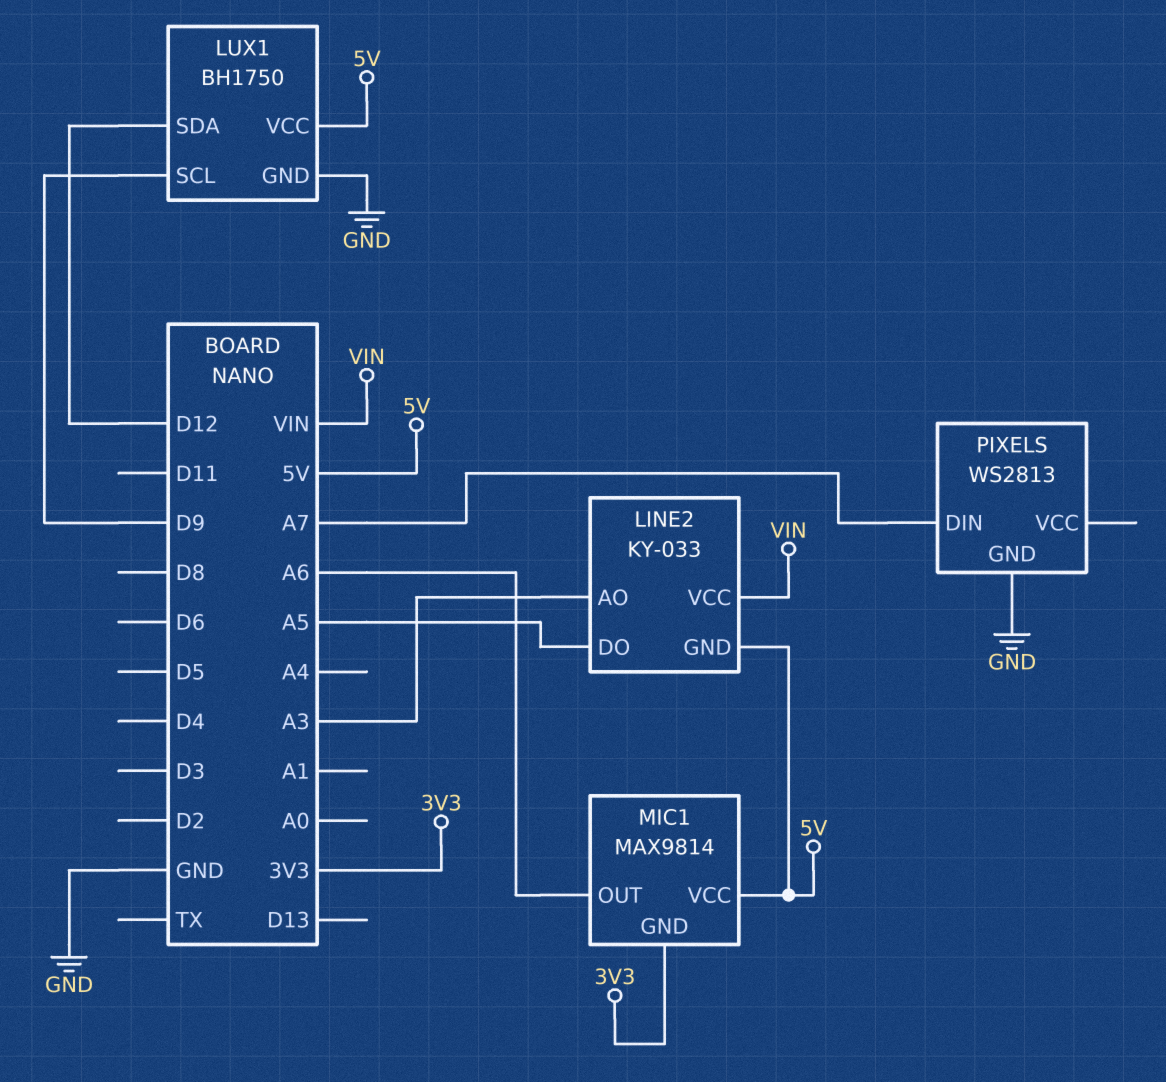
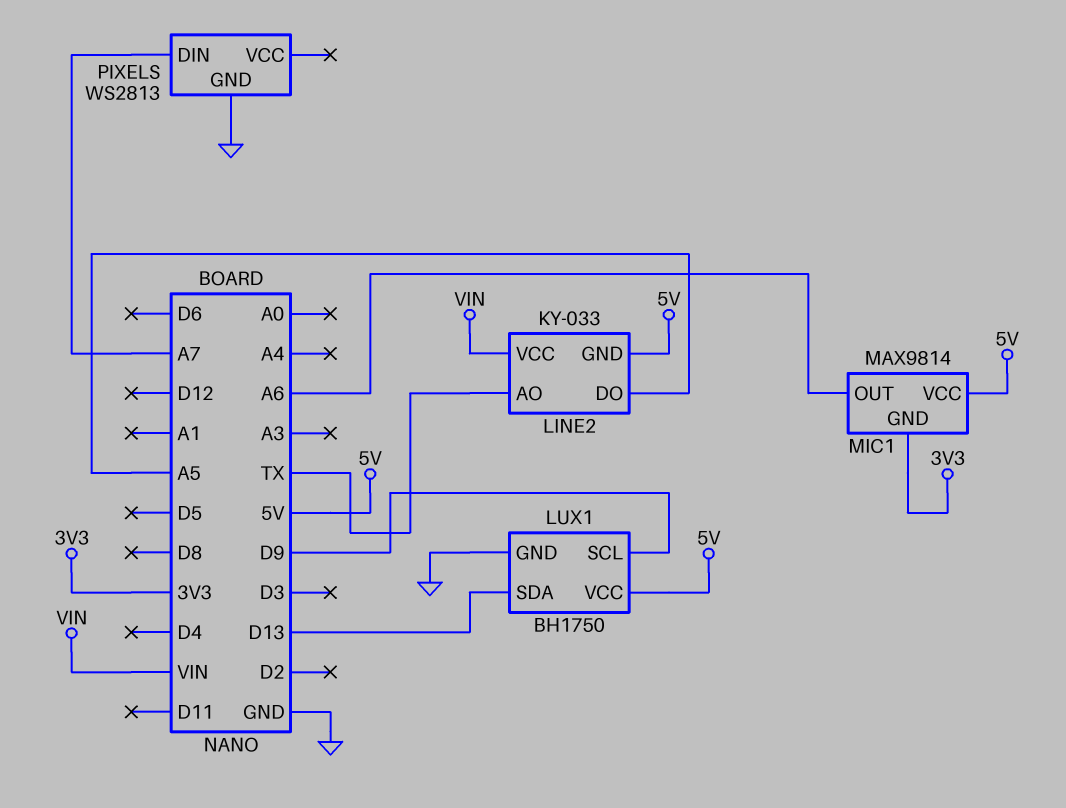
LINE2 pin AO: A3 -> TX
LUX1 pin SDA: D12 -> D13

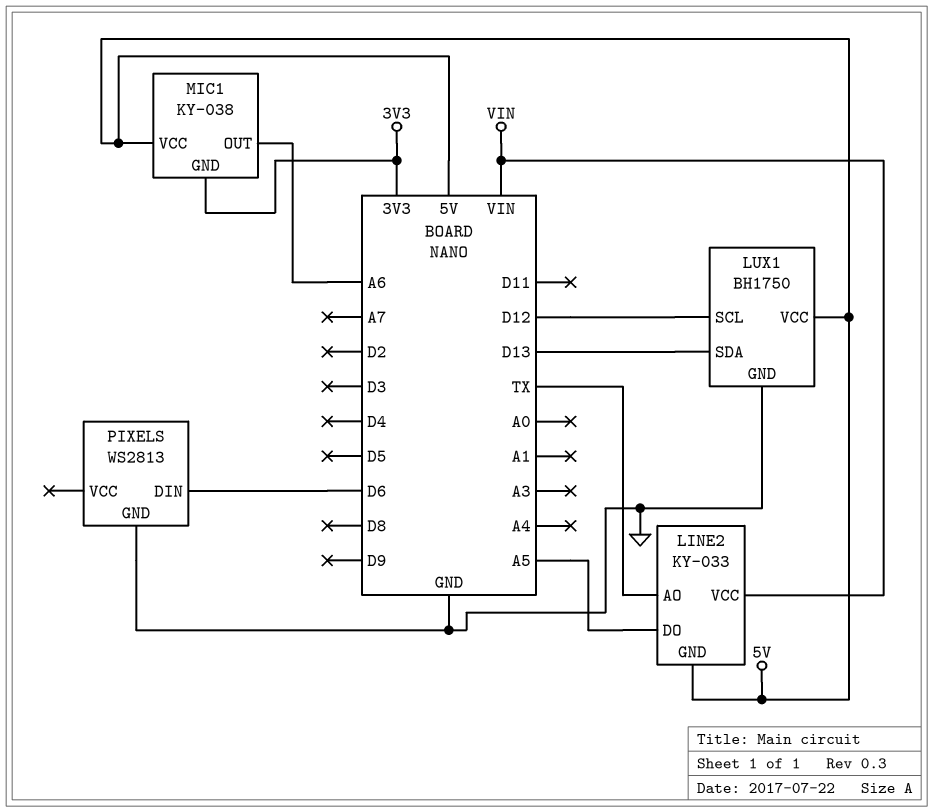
LUX1 pin SCL: D9 -> D12
MIC1: MAX9814 -> KY-038
PIXELS pin DIN: A7 -> D6

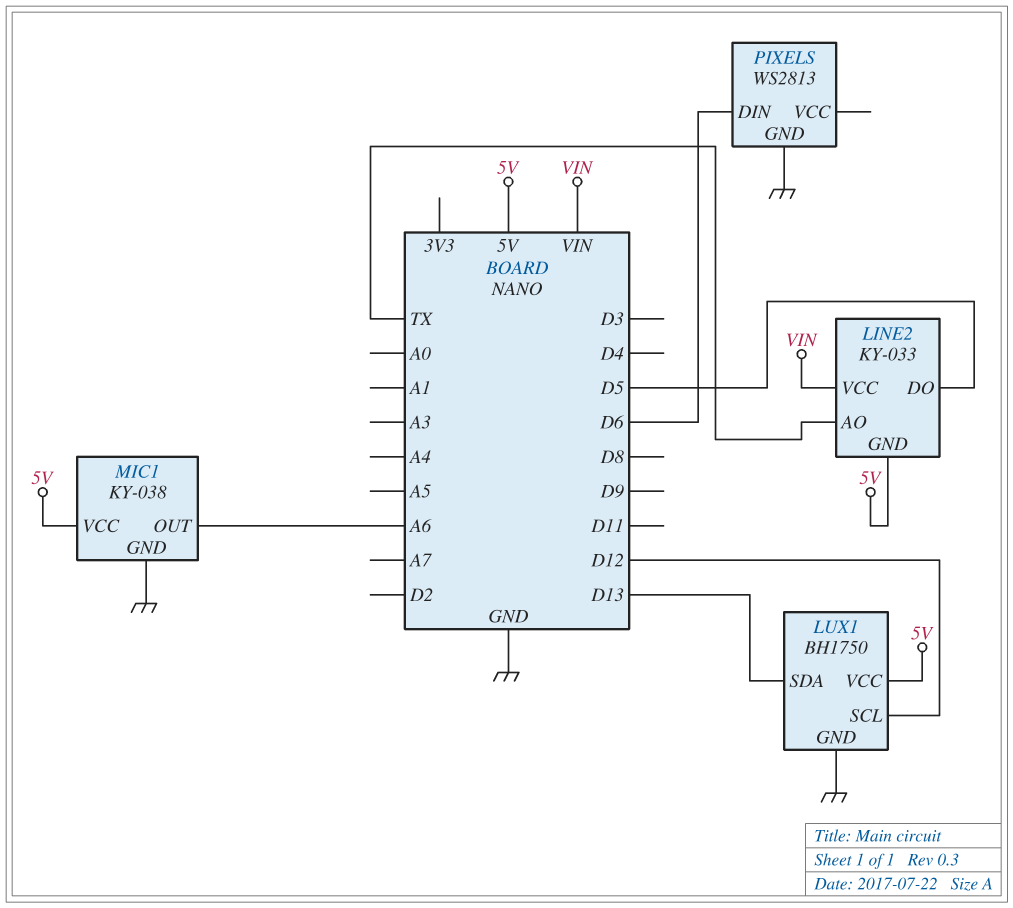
LINE2 pin DO: A5 -> D5
MIC1 pin GND: 3V3 -> GND

